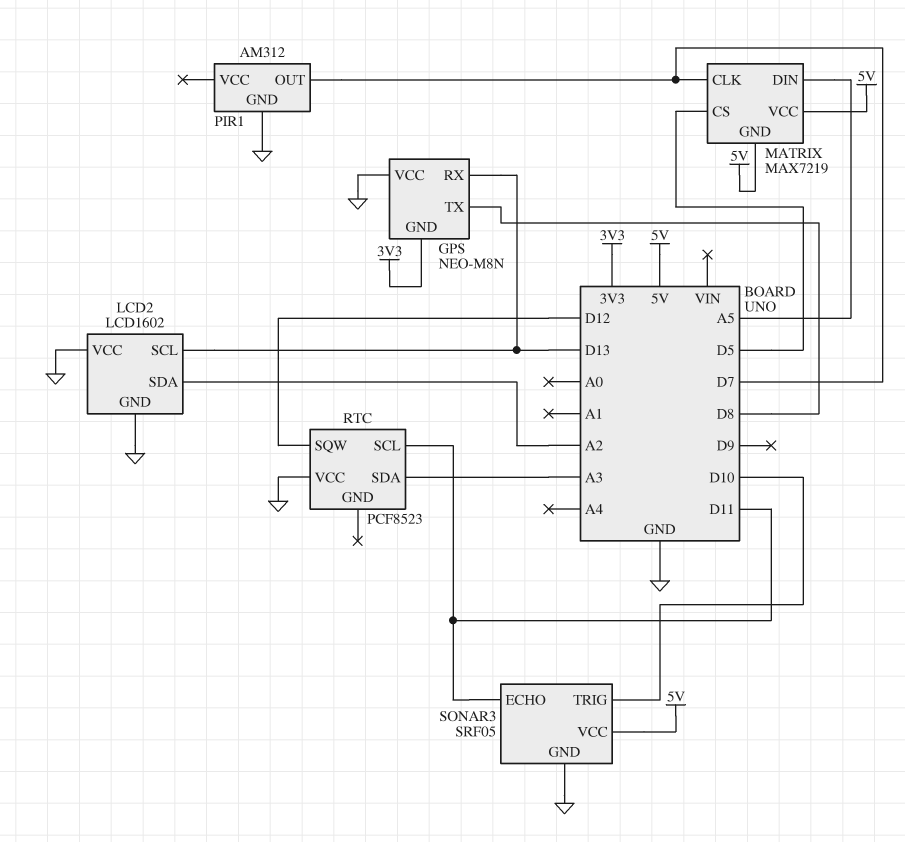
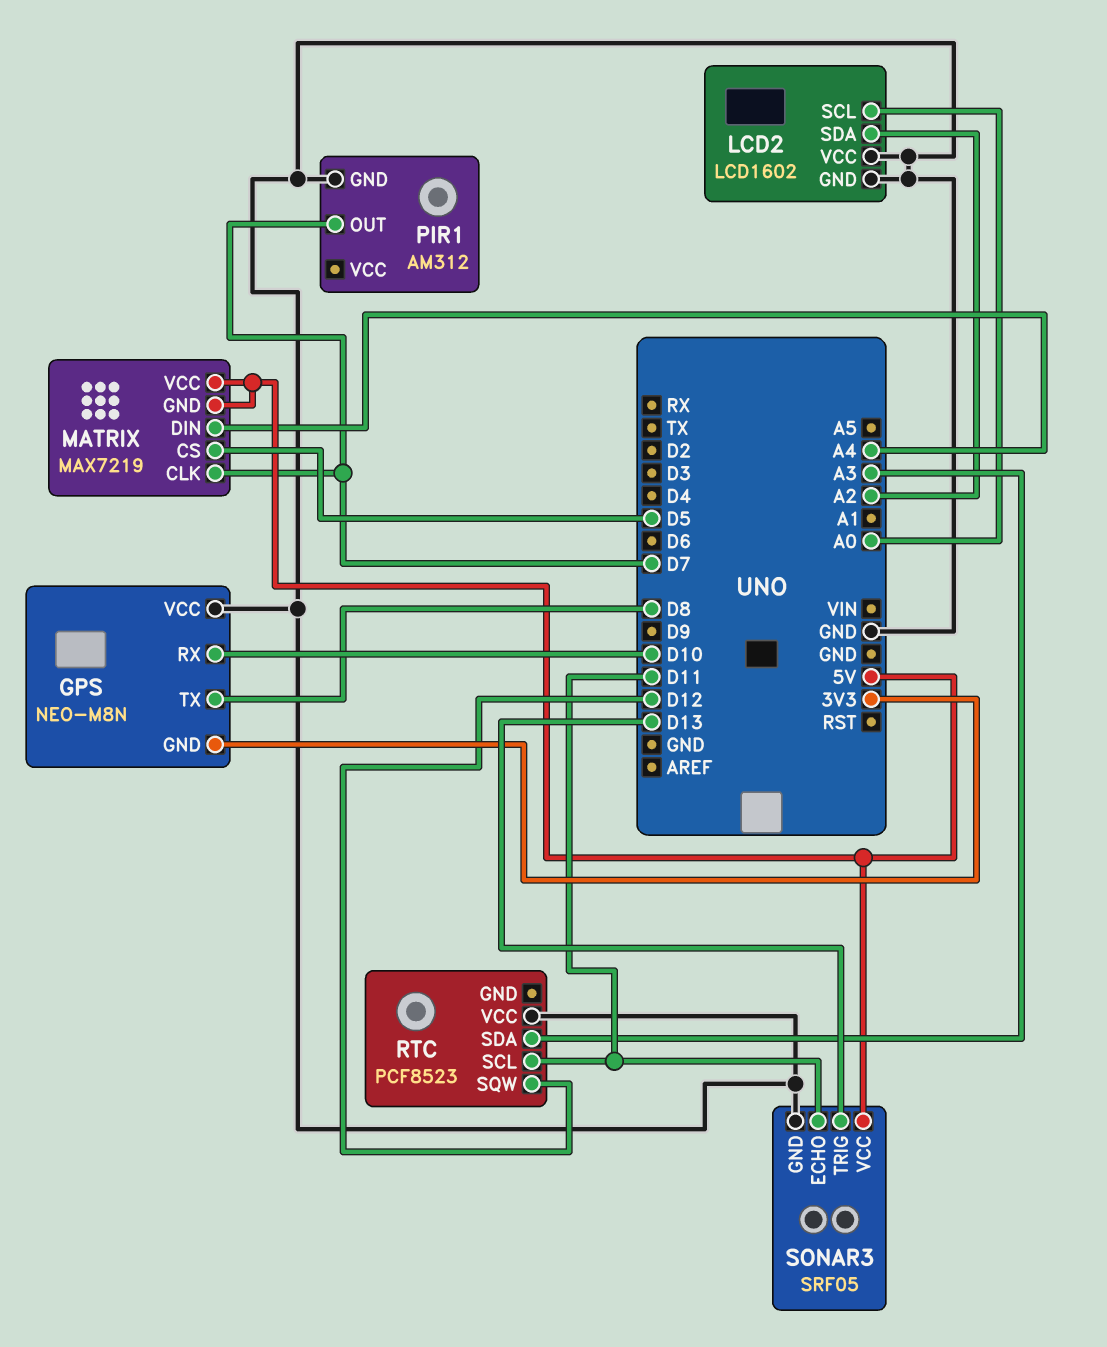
GPS pin RX: D13 -> D10
LCD2 pin SCL: D13 -> A0
MATRIX pin DIN: A5 -> A4
SONAR3 pin TRIG: D10 -> D13

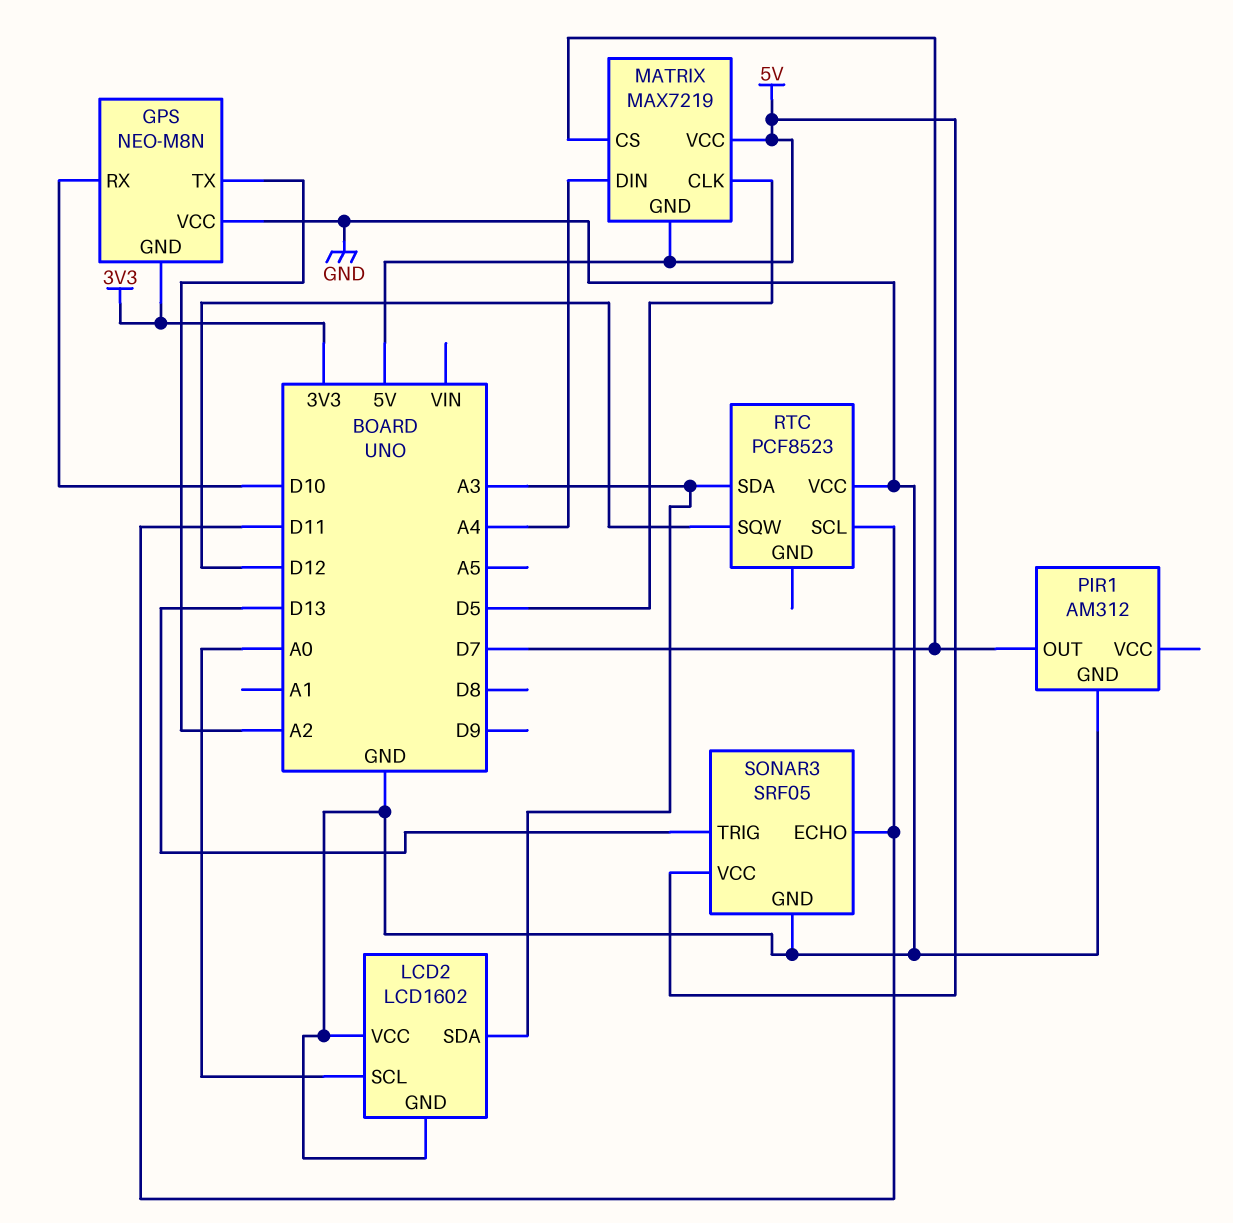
GPS pin TX: D8 -> A2
LCD2 pin SDA: A2 -> A3
MATRIX pin CLK: D7 -> D5
MATRIX pin CS: D5 -> D7

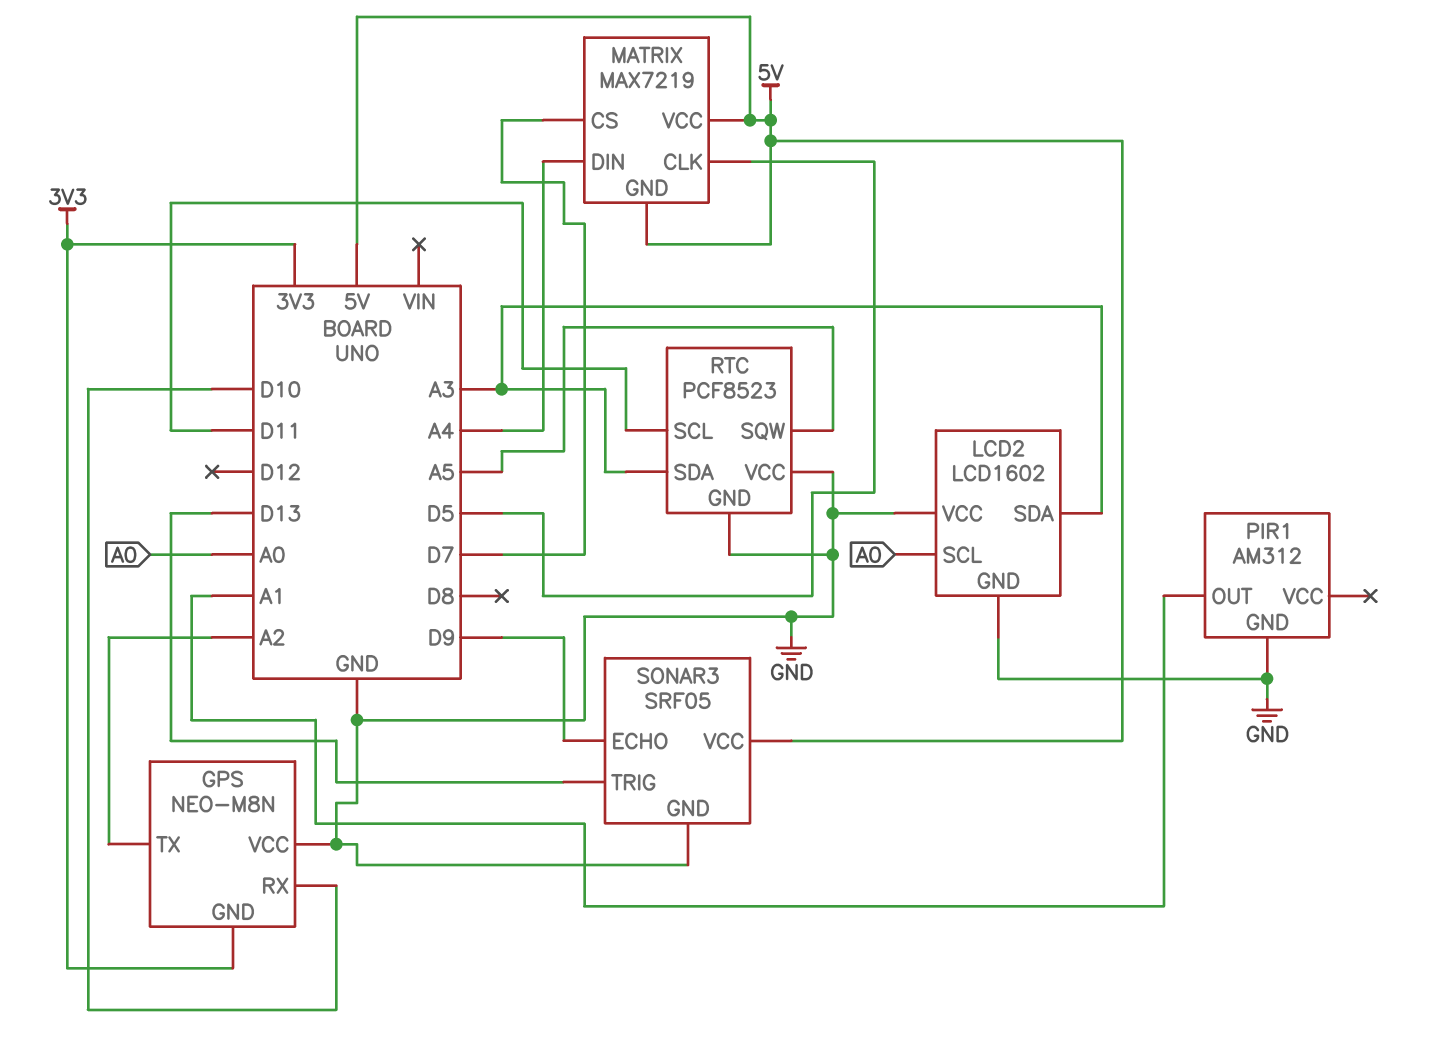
PIR1 pin OUT: D7 -> A1
RTC pin GND: none -> GND
RTC pin SQW: D12 -> A5
SONAR3 pin ECHO: D11 -> D9

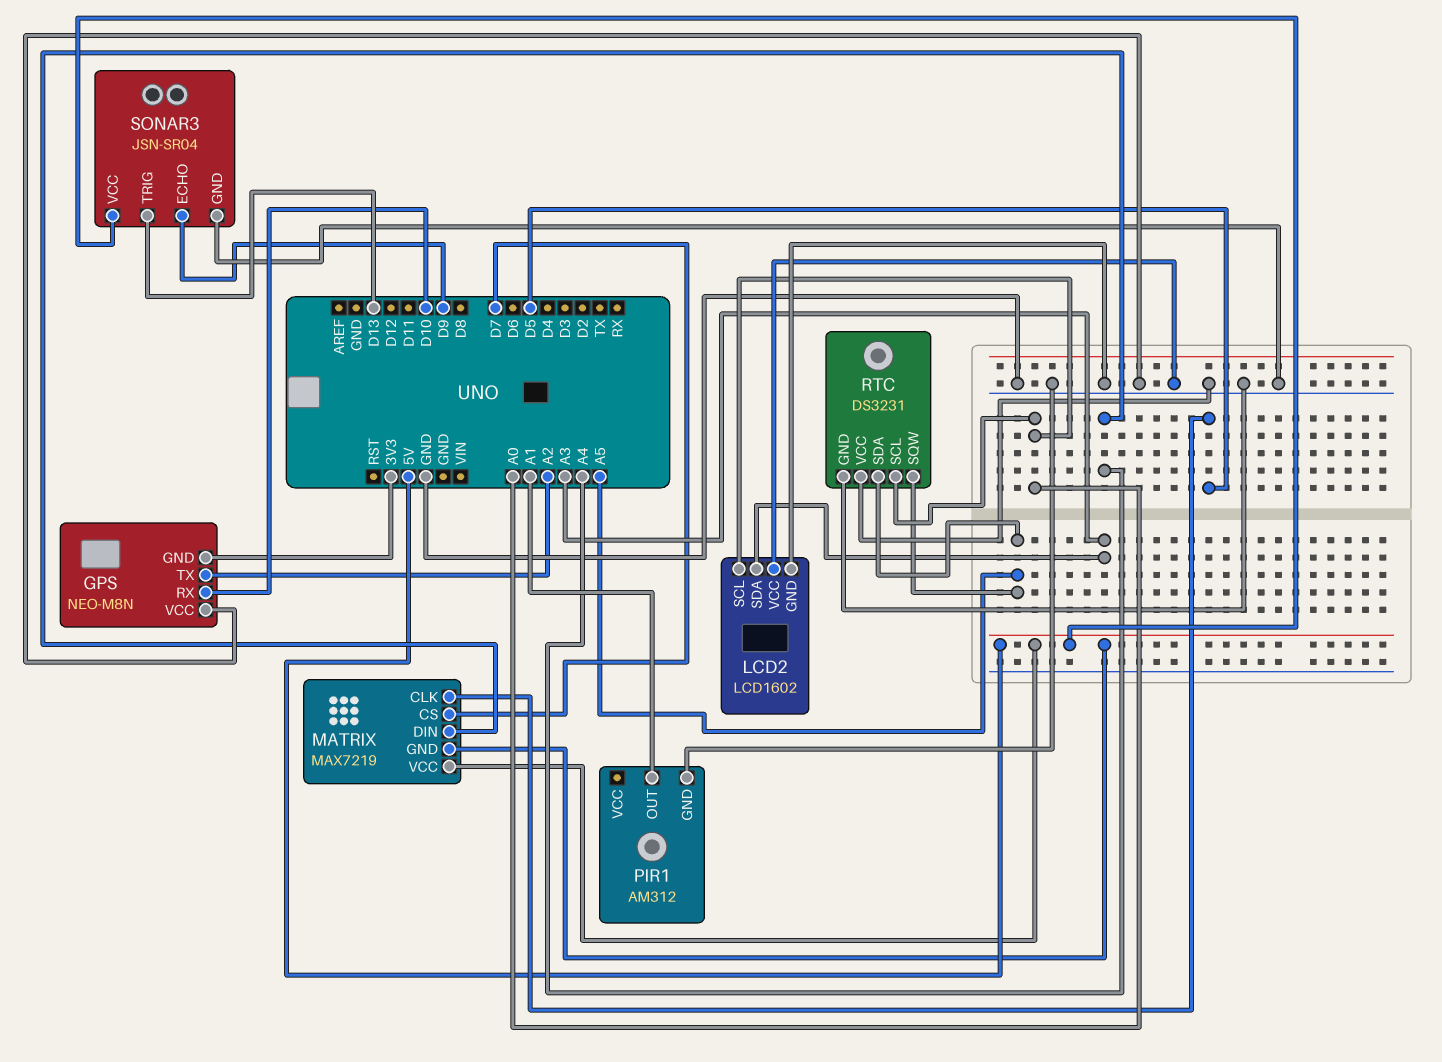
RTC: PCF8523 -> DS3231
RTC pin SCL: D11 -> A0
RTC pin SDA: A3 -> A5
SONAR3: SRF05 -> JSN-SR04

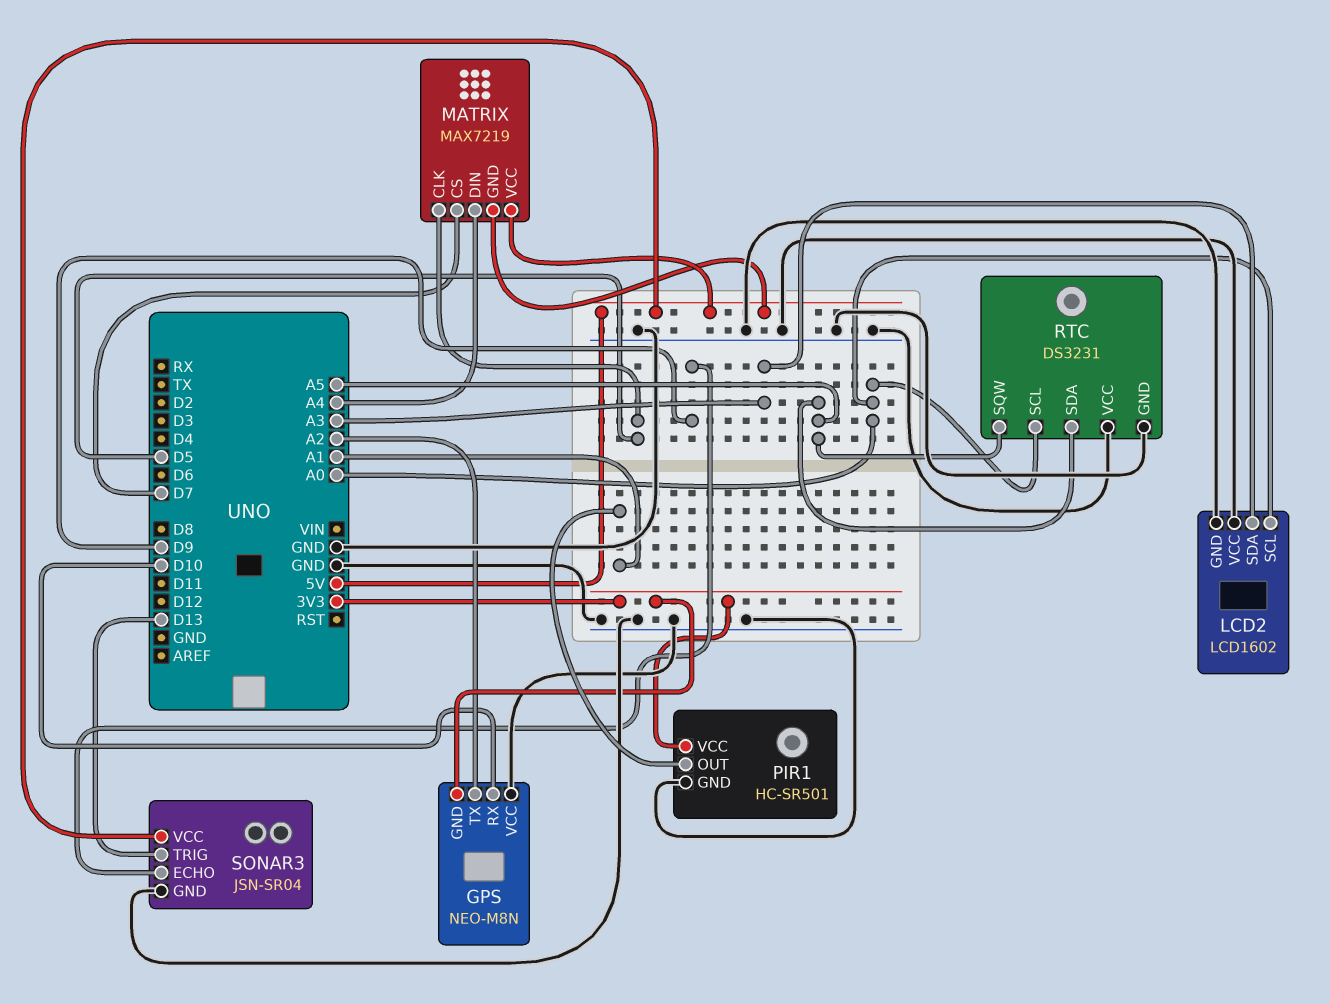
PIR1: AM312 -> HC-SR501
PIR1 pin VCC: none -> 3V3

